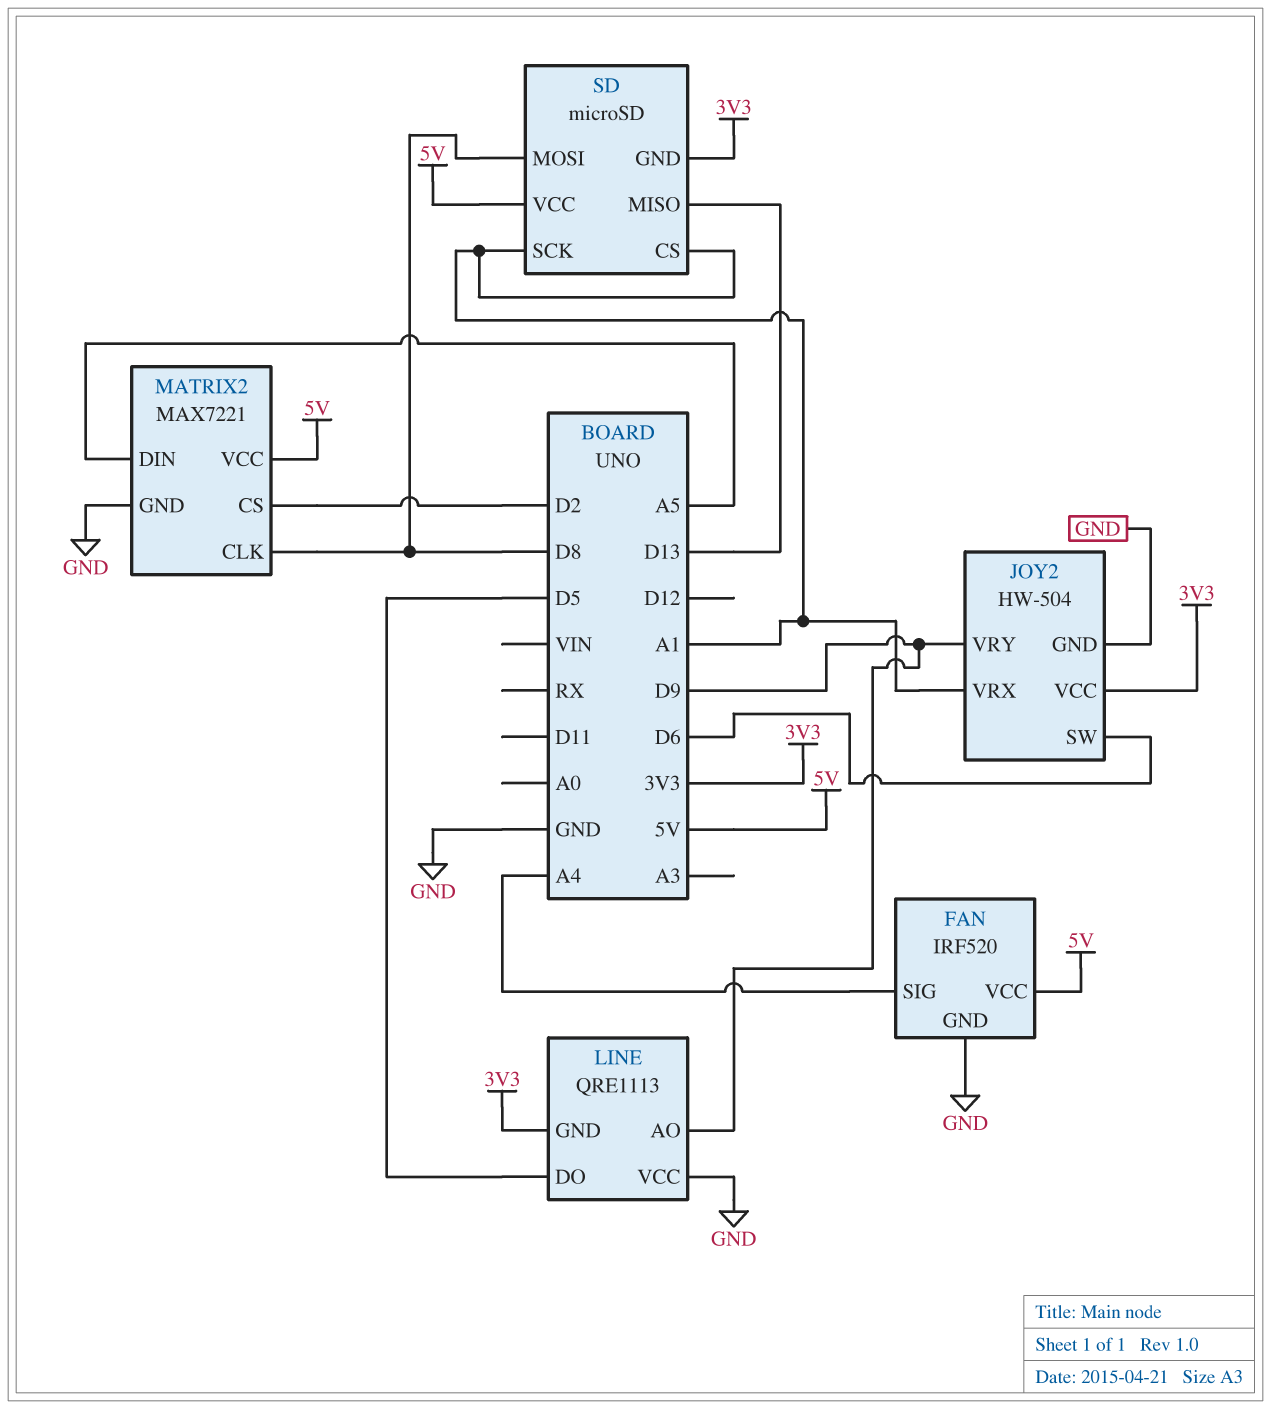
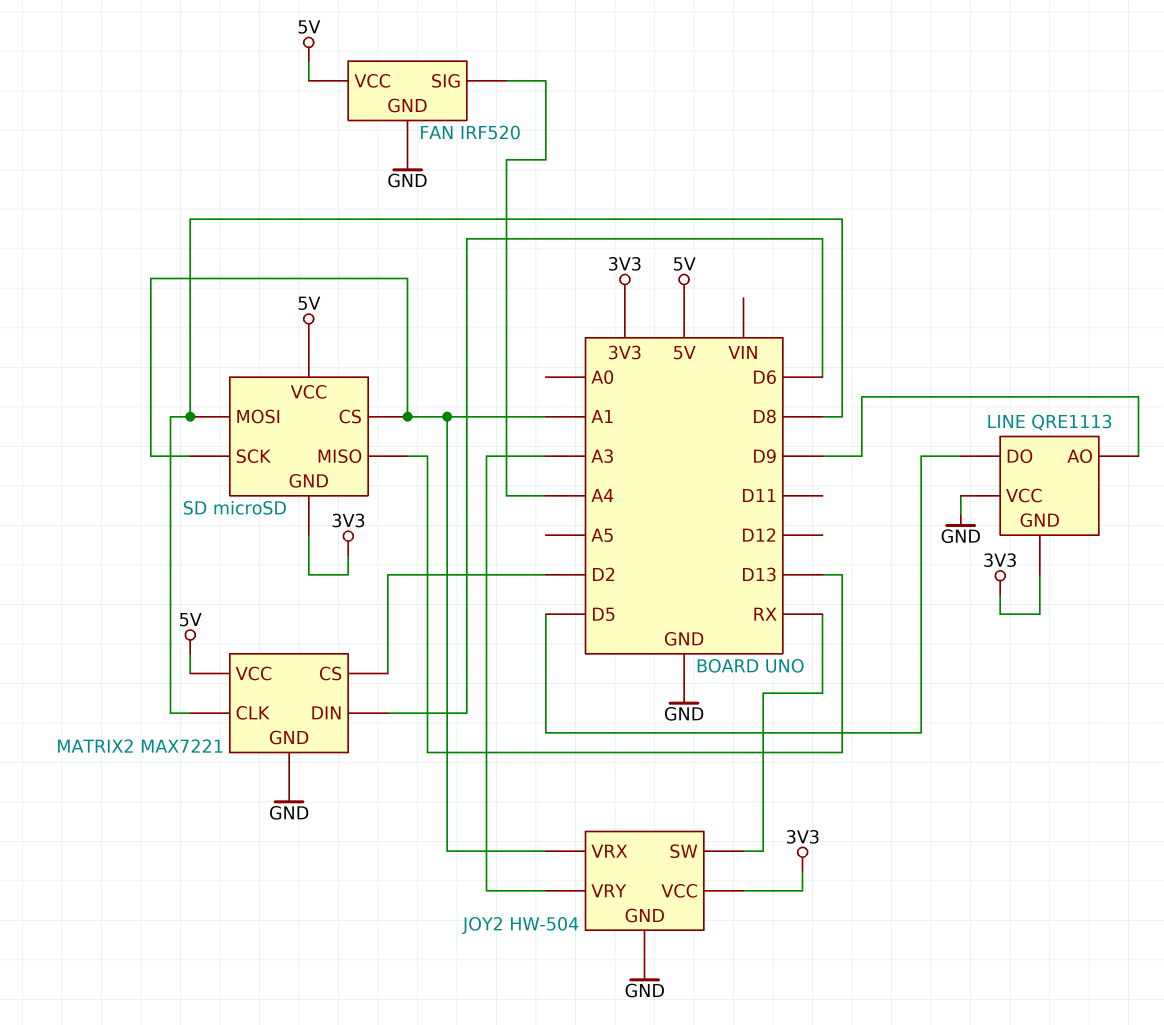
JOY2 pin SW: D6 -> RX
JOY2 pin VRY: D9 -> A3
MATRIX2 pin DIN: A5 -> D6

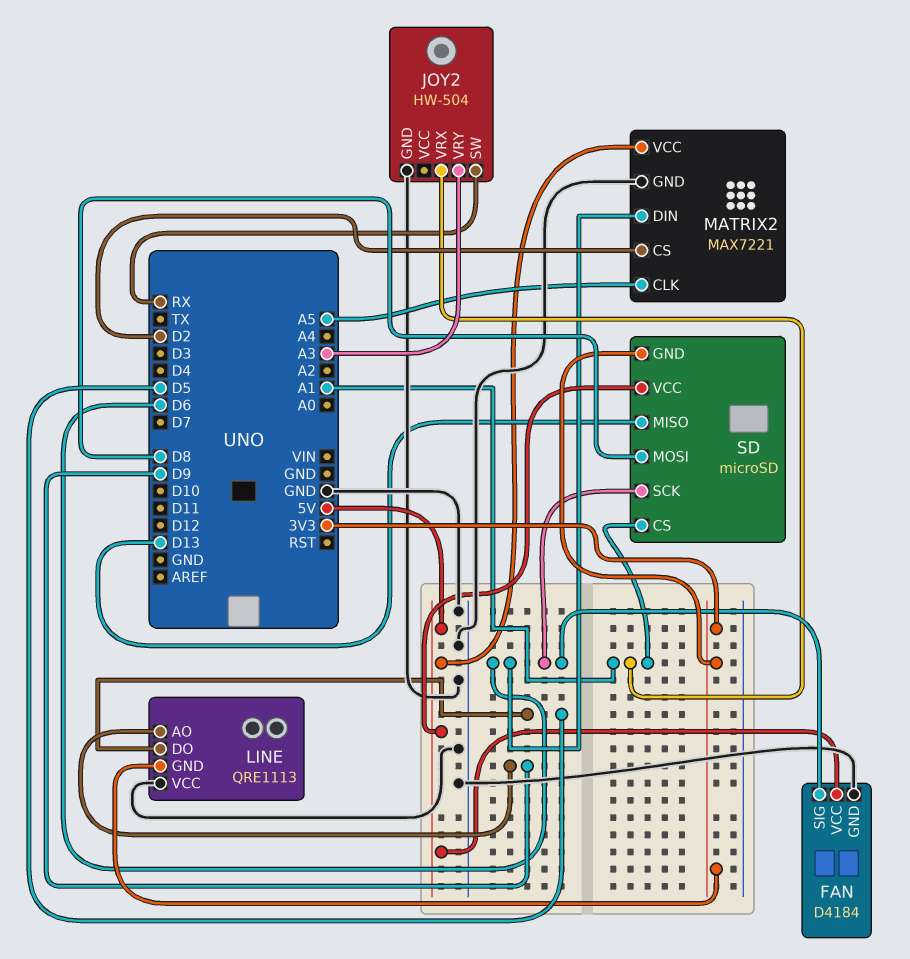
FAN: IRF520 -> D4184
FAN pin SIG: A4 -> D6
JOY2 pin VCC: 3V3 -> none
MATRIX2 pin CLK: D8 -> A5
SD pin SCK: A1 -> D6

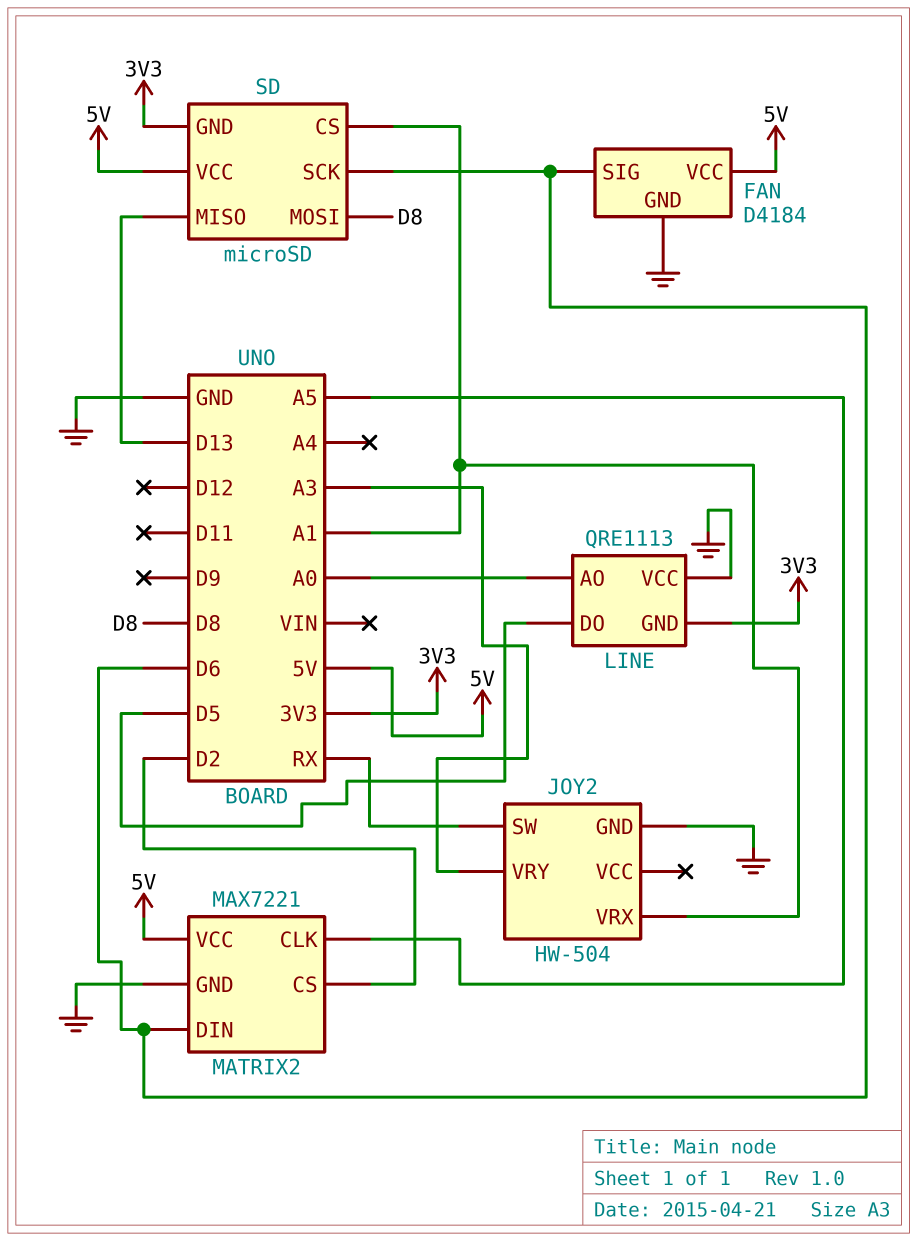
LINE pin AO: D9 -> A0

